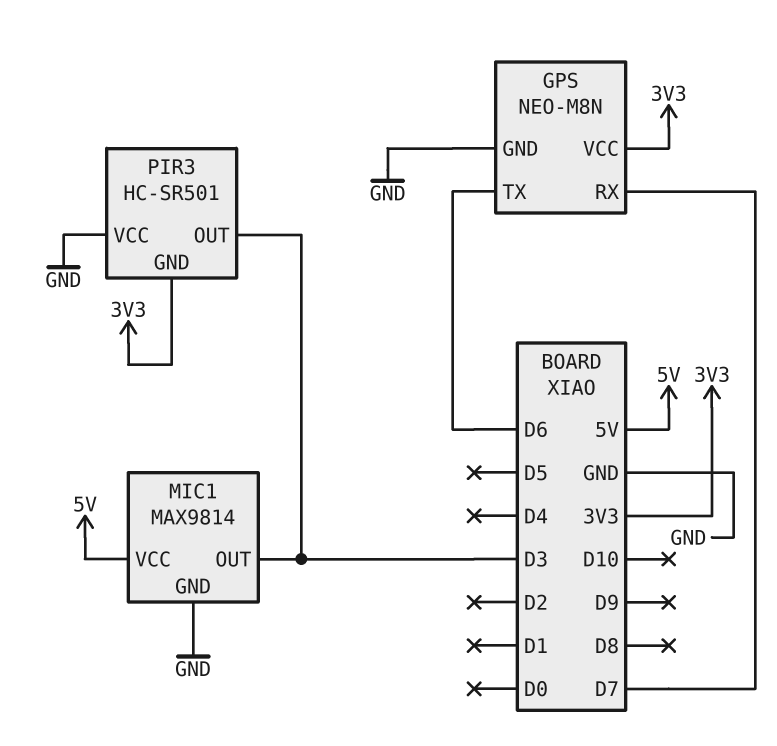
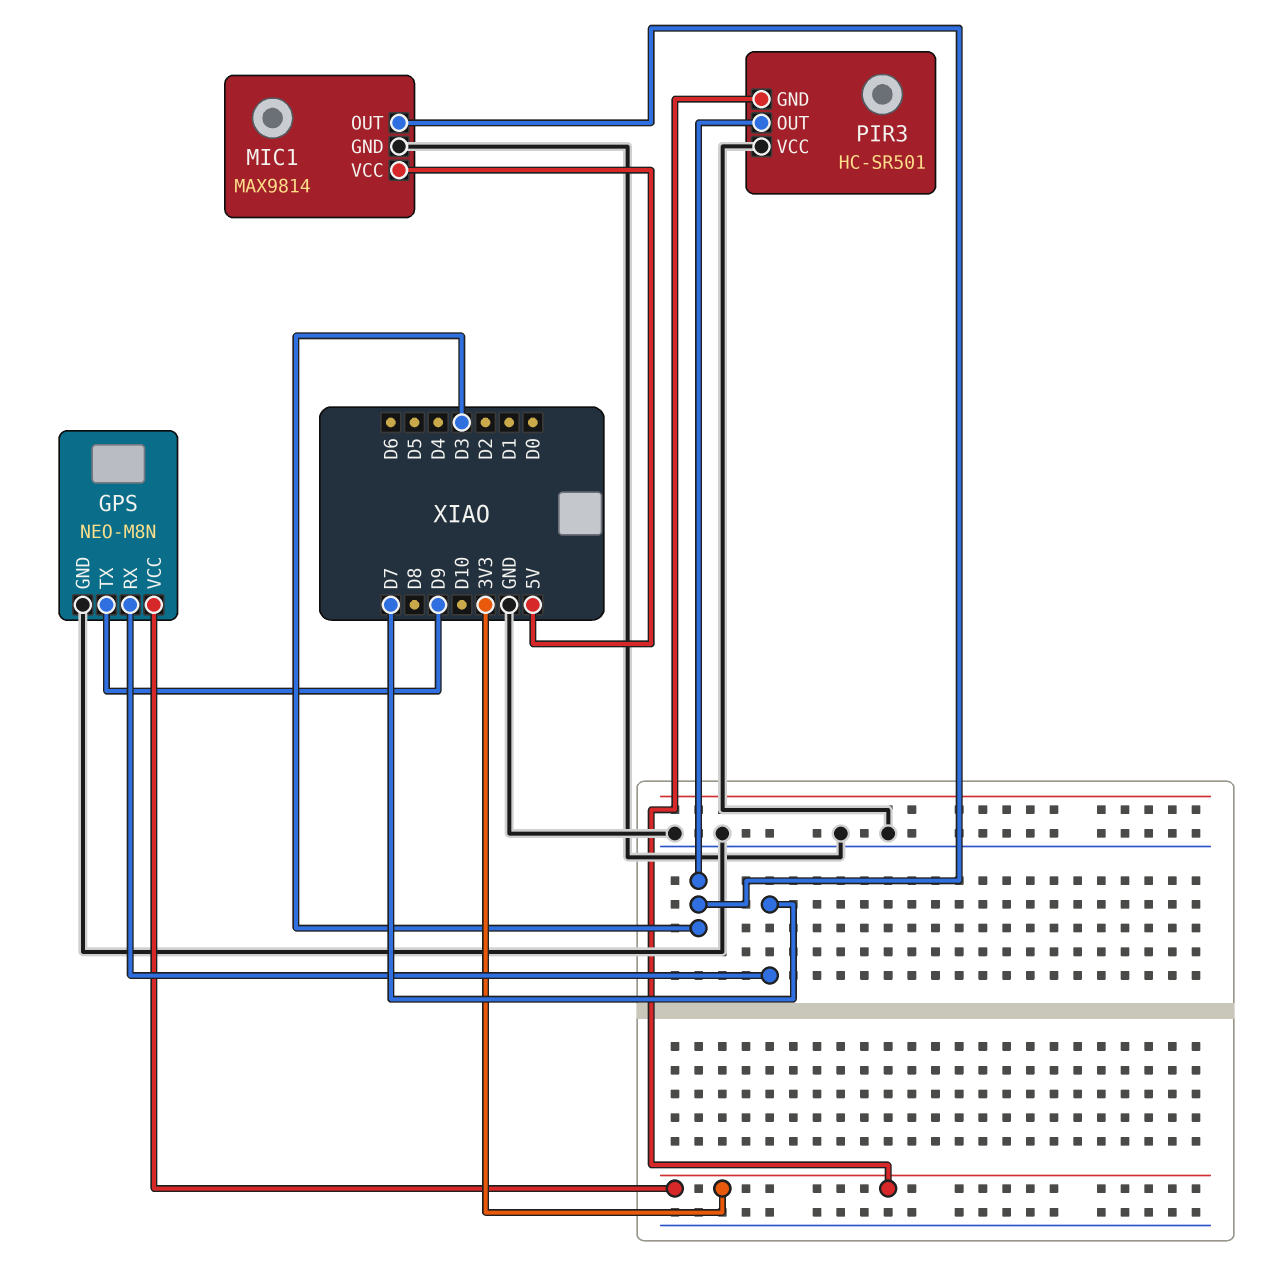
GPS pin TX: D6 -> D9

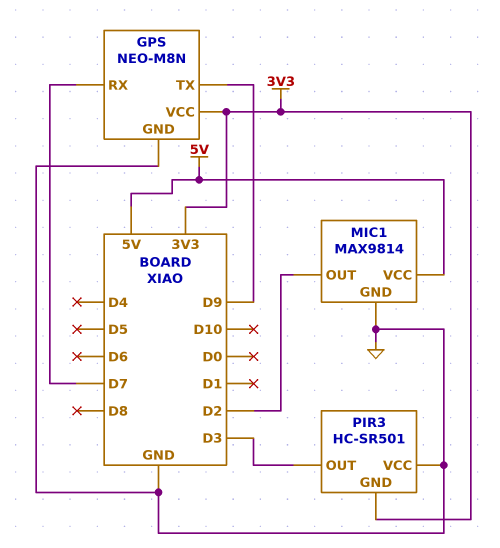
MIC1 pin OUT: D3 -> D2

